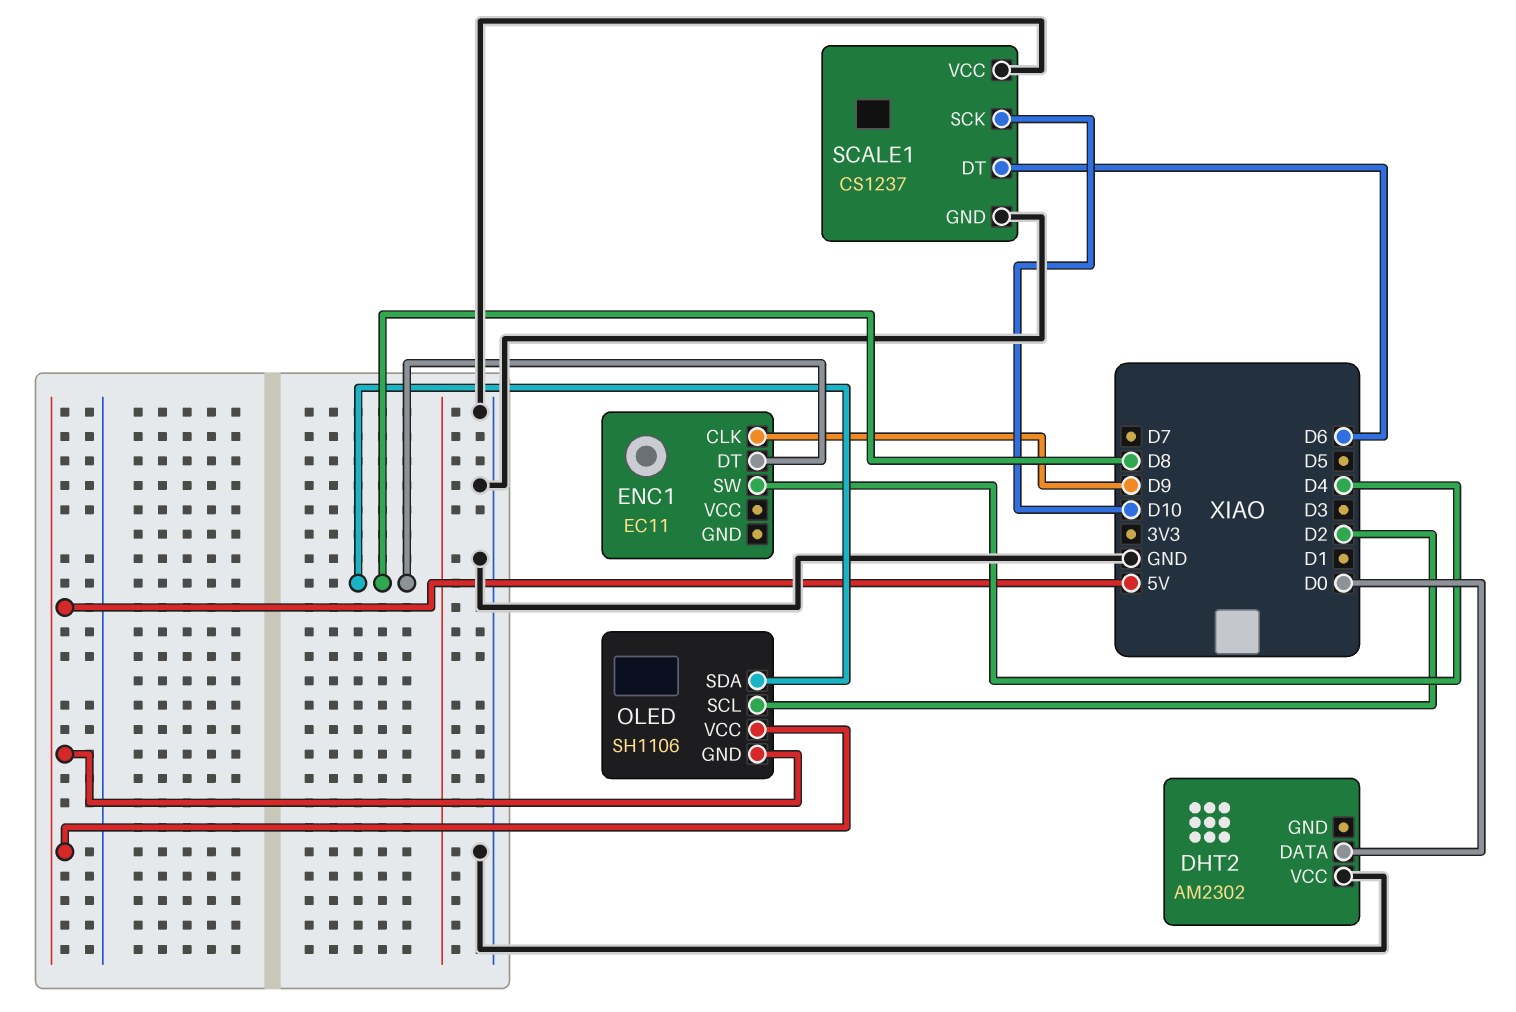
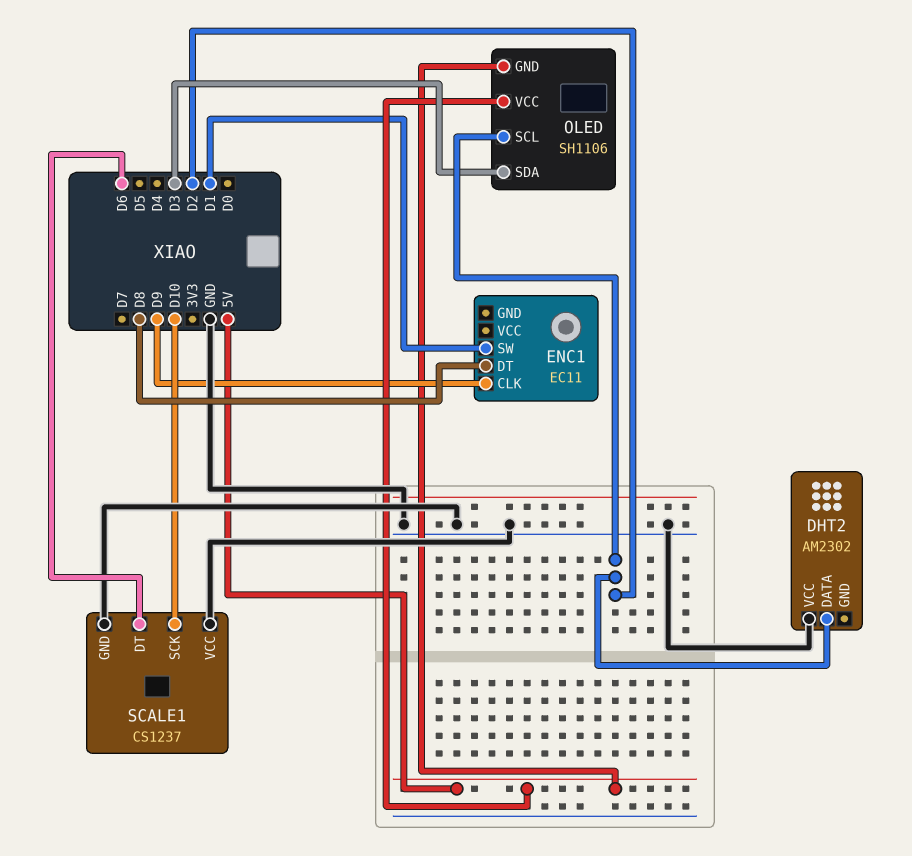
DHT2 pin DATA: D0 -> D2
ENC1 pin SW: D4 -> D1
OLED pin SDA: D8 -> D3

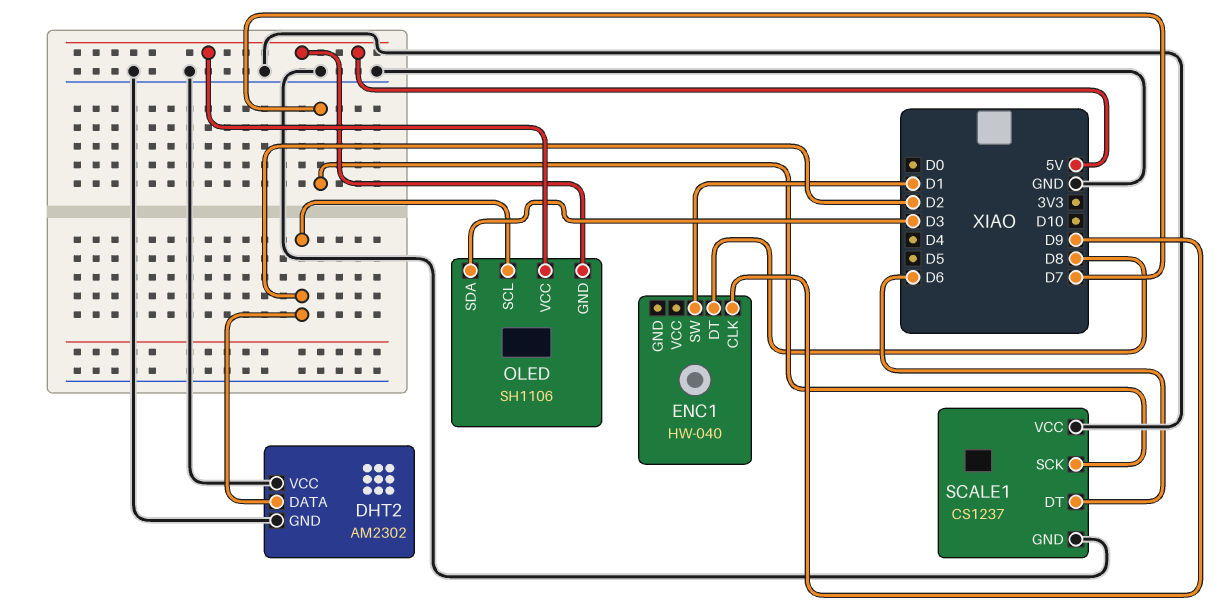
DHT2 pin GND: none -> GND
ENC1: EC11 -> HW-040
SCALE1 pin SCK: D10 -> D7

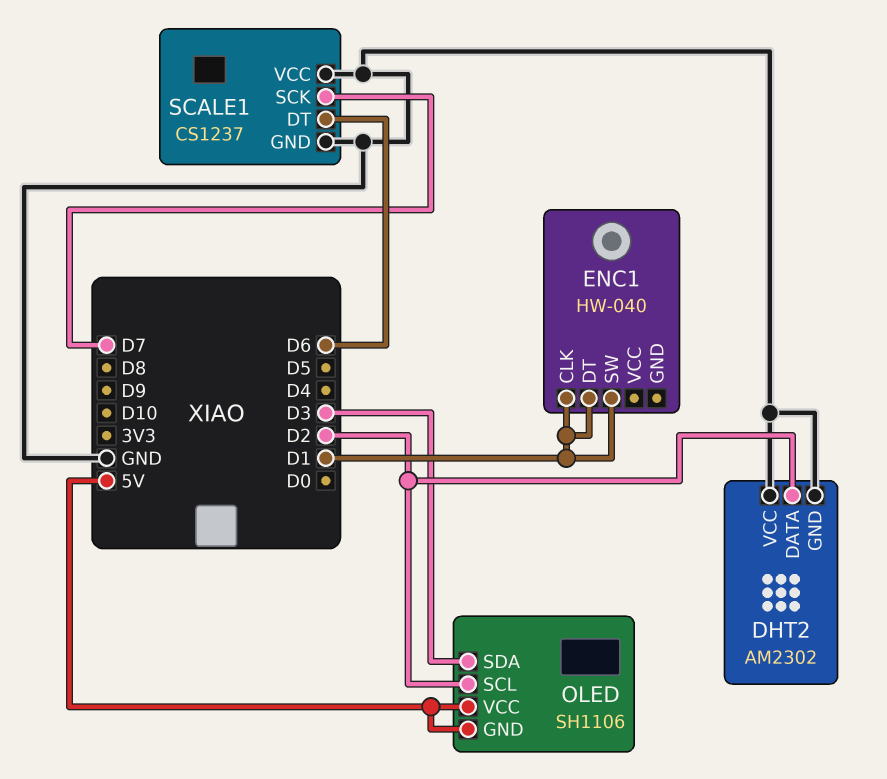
ENC1 pin CLK: D9 -> D1
ENC1 pin DT: D8 -> D1

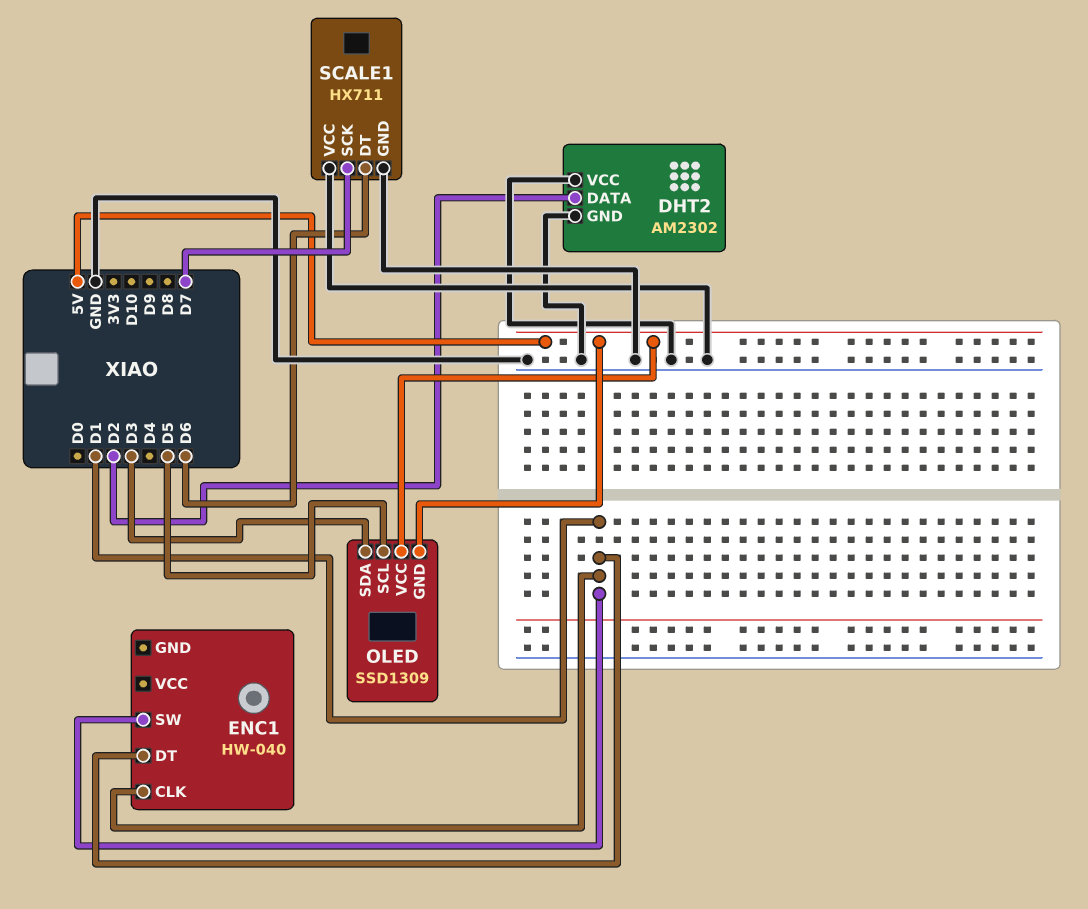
OLED: SH1106 -> SSD1309
OLED pin SCL: D2 -> D5
SCALE1: CS1237 -> HX711

